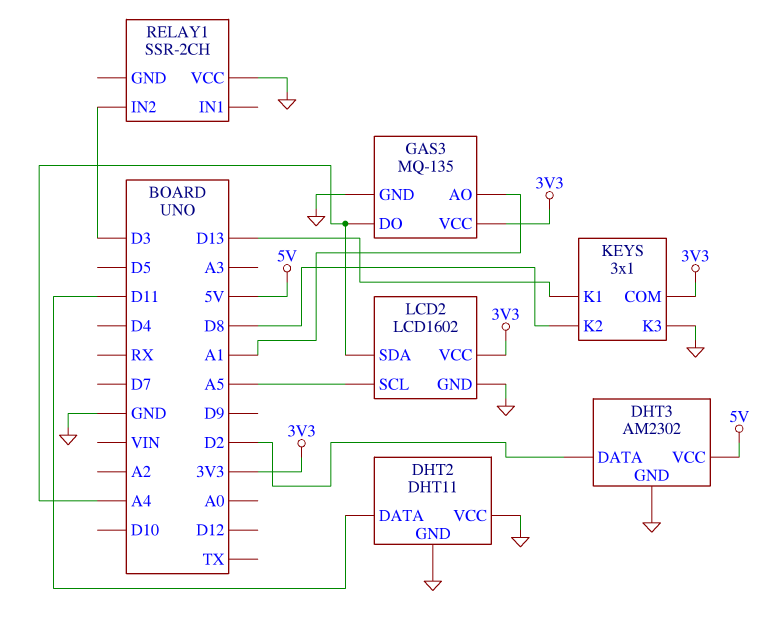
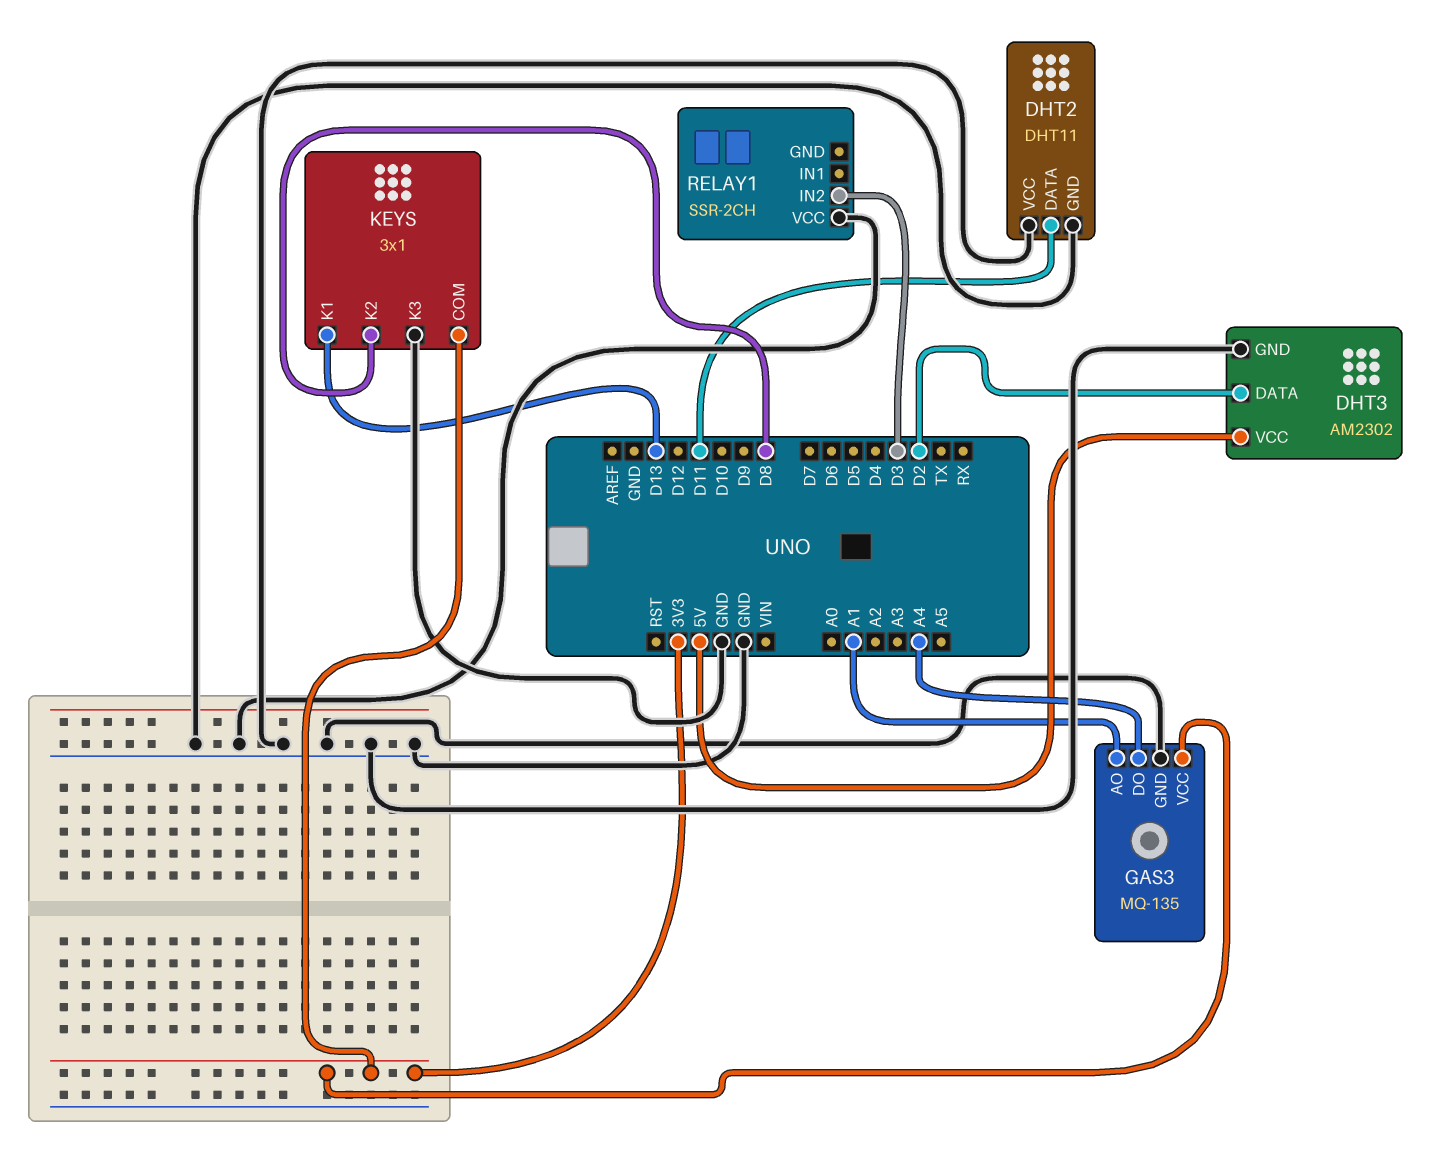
LCD2: LCD1602 -> none
LCD2 pin GND: GND -> none
LCD2 pin SCL: A5 -> none
LCD2 pin SDA: A4 -> none
LCD2 pin VCC: 3V3 -> none

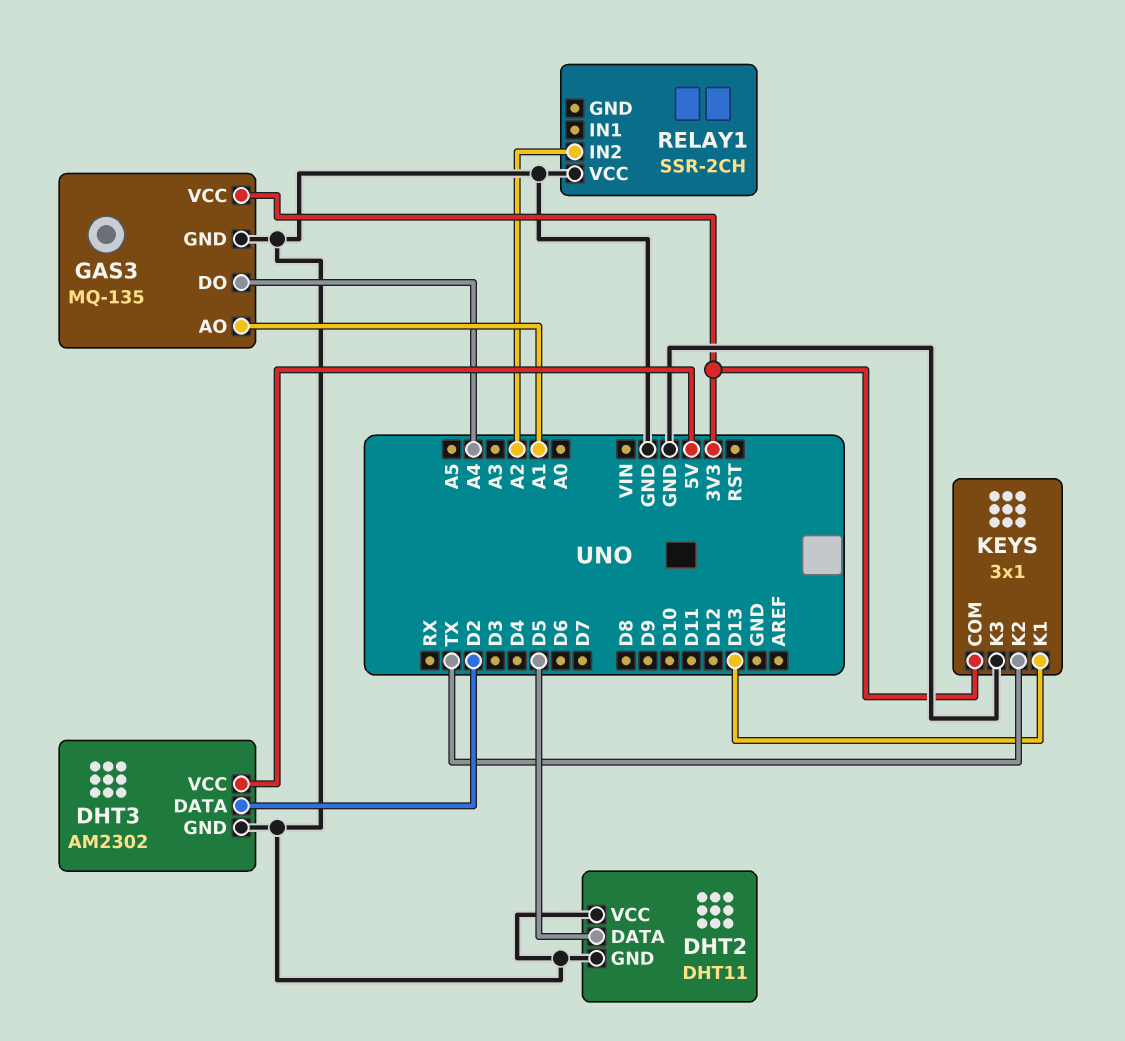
DHT2 pin DATA: D11 -> D5
KEYS pin K2: D8 -> TX
RELAY1 pin IN2: D3 -> A2

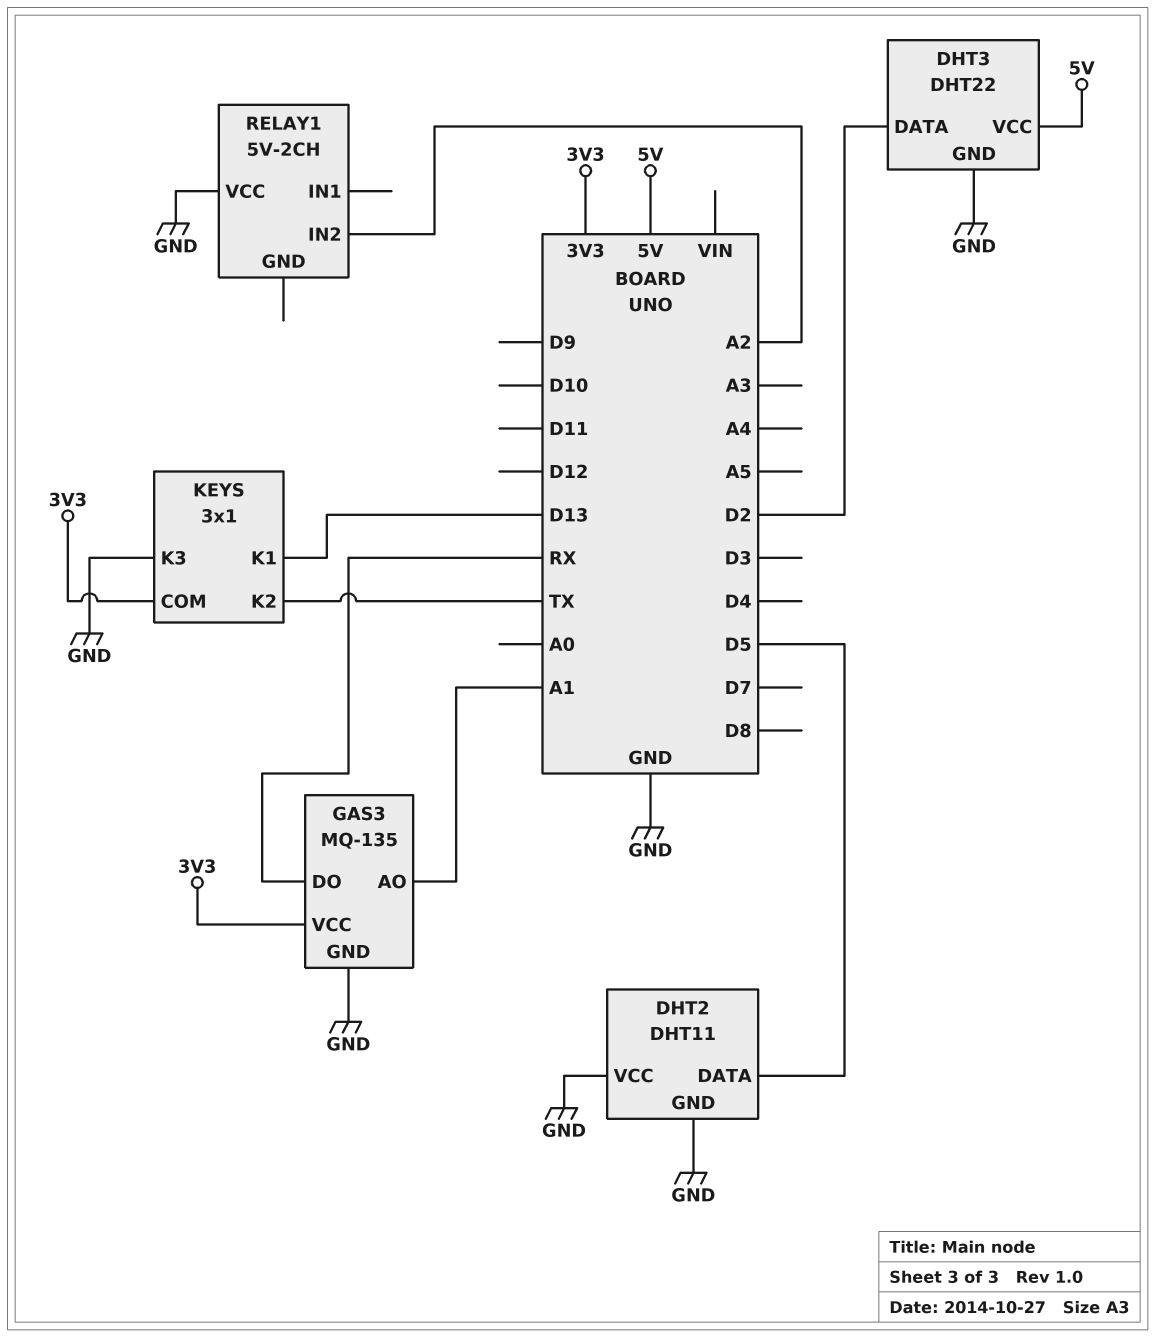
DHT3: AM2302 -> DHT22
GAS3 pin DO: A4 -> RX
RELAY1: SSR-2CH -> 5V-2CH

